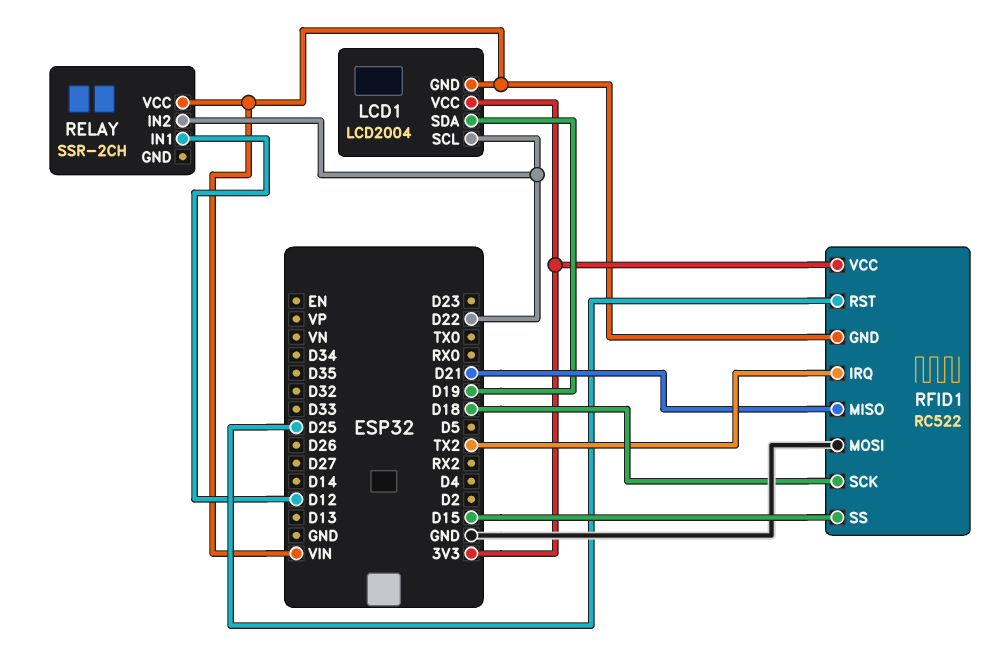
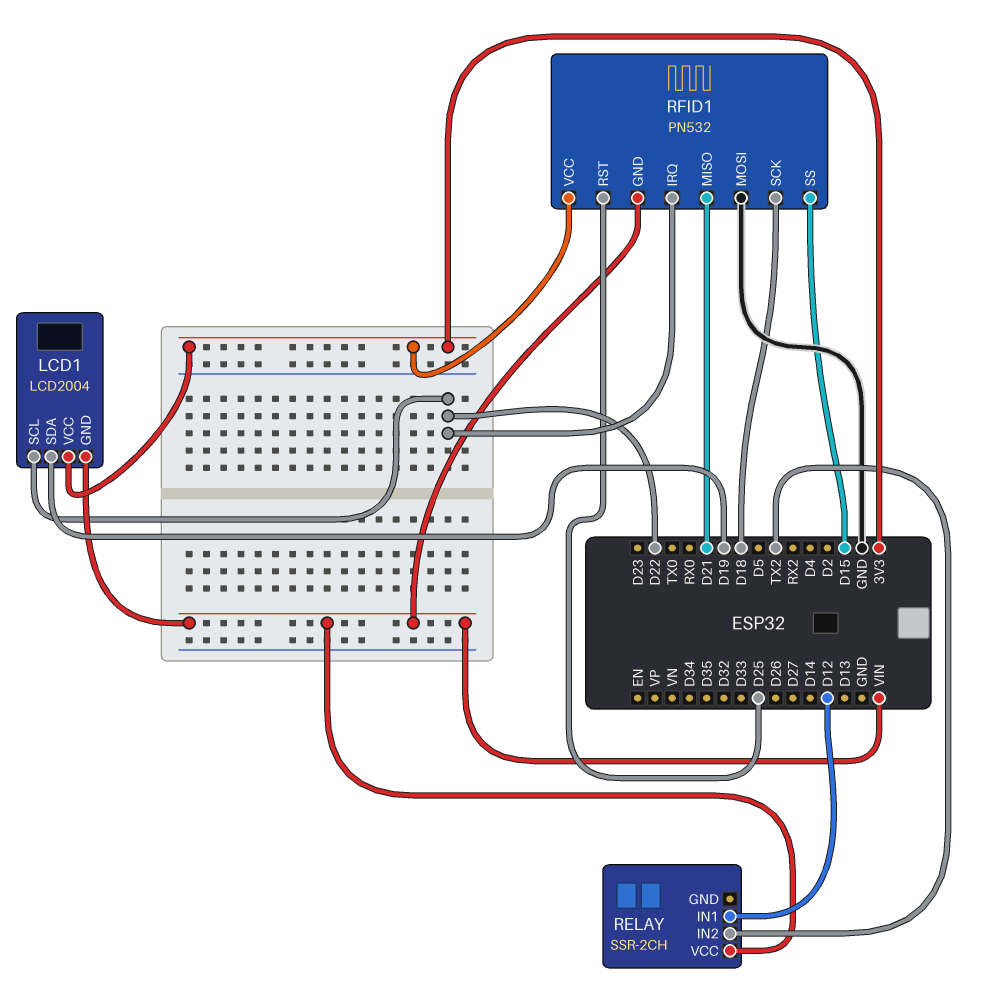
RELAY pin IN2: D22 -> TX2
RFID1: RC522 -> PN532
RFID1 pin IRQ: TX2 -> D22

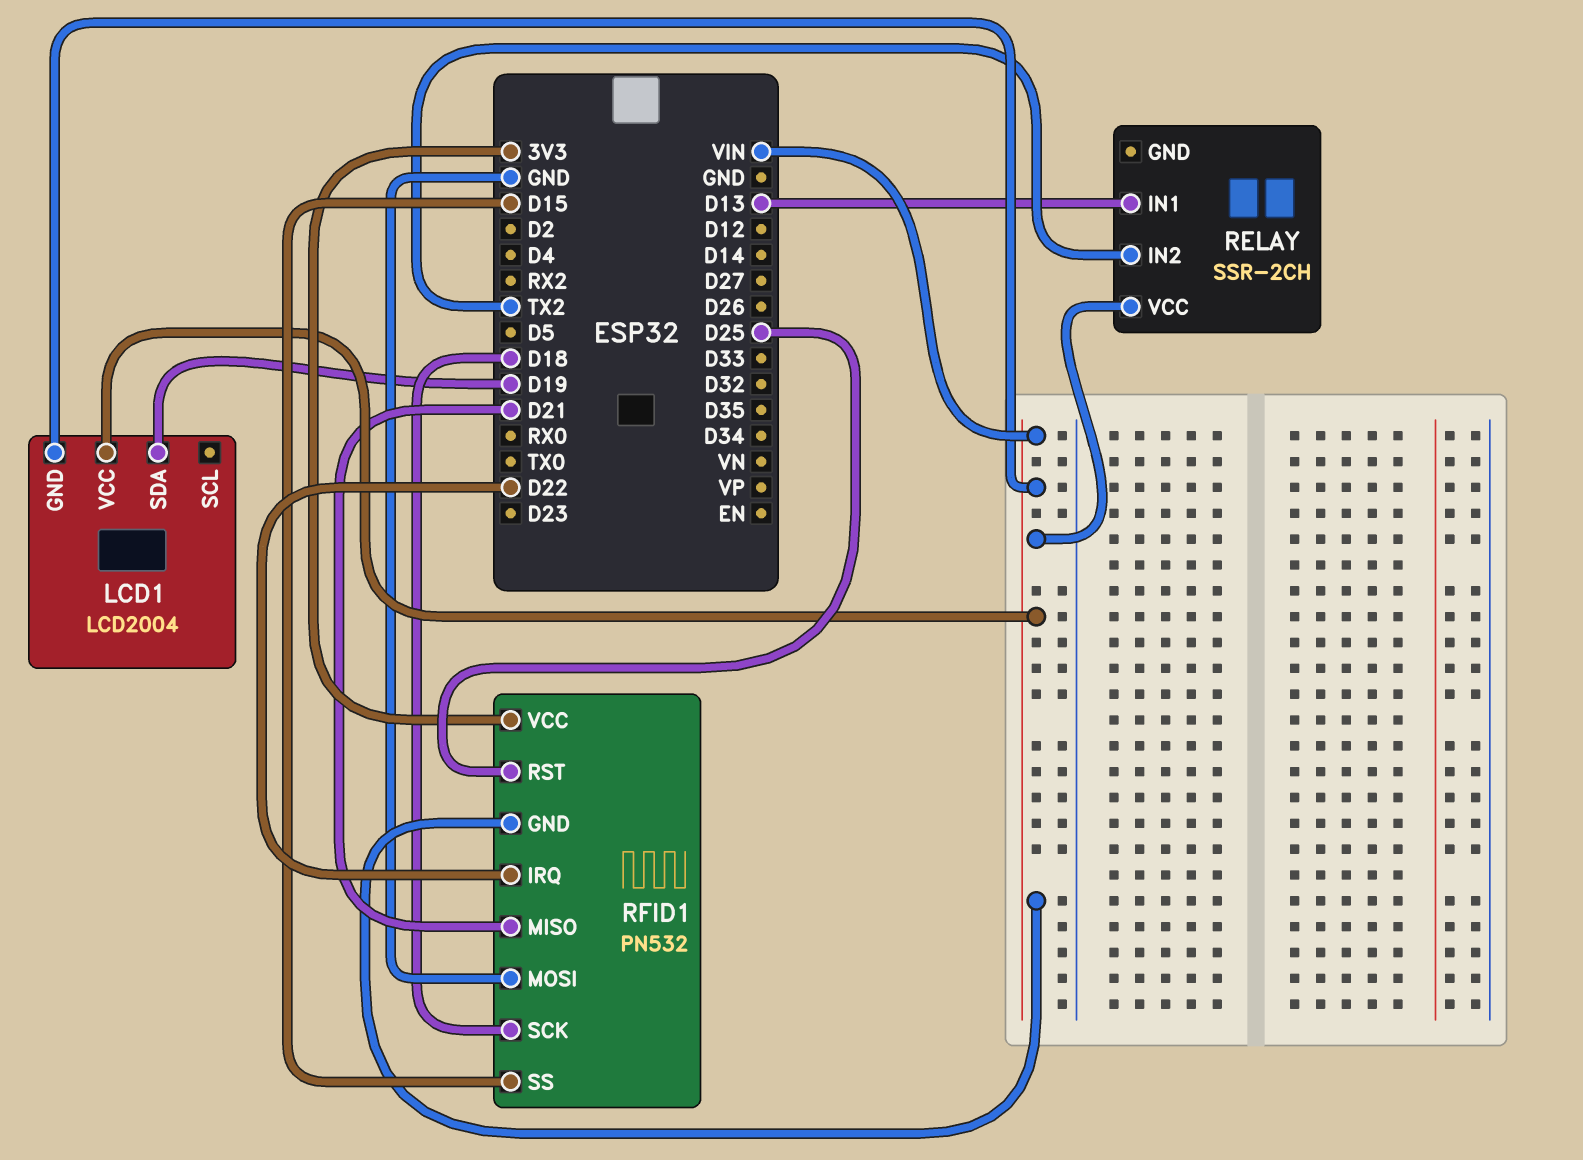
LCD1 pin SCL: D22 -> none
LCD1 pin VCC: 3V3 -> VIN
RELAY pin IN1: D12 -> D13

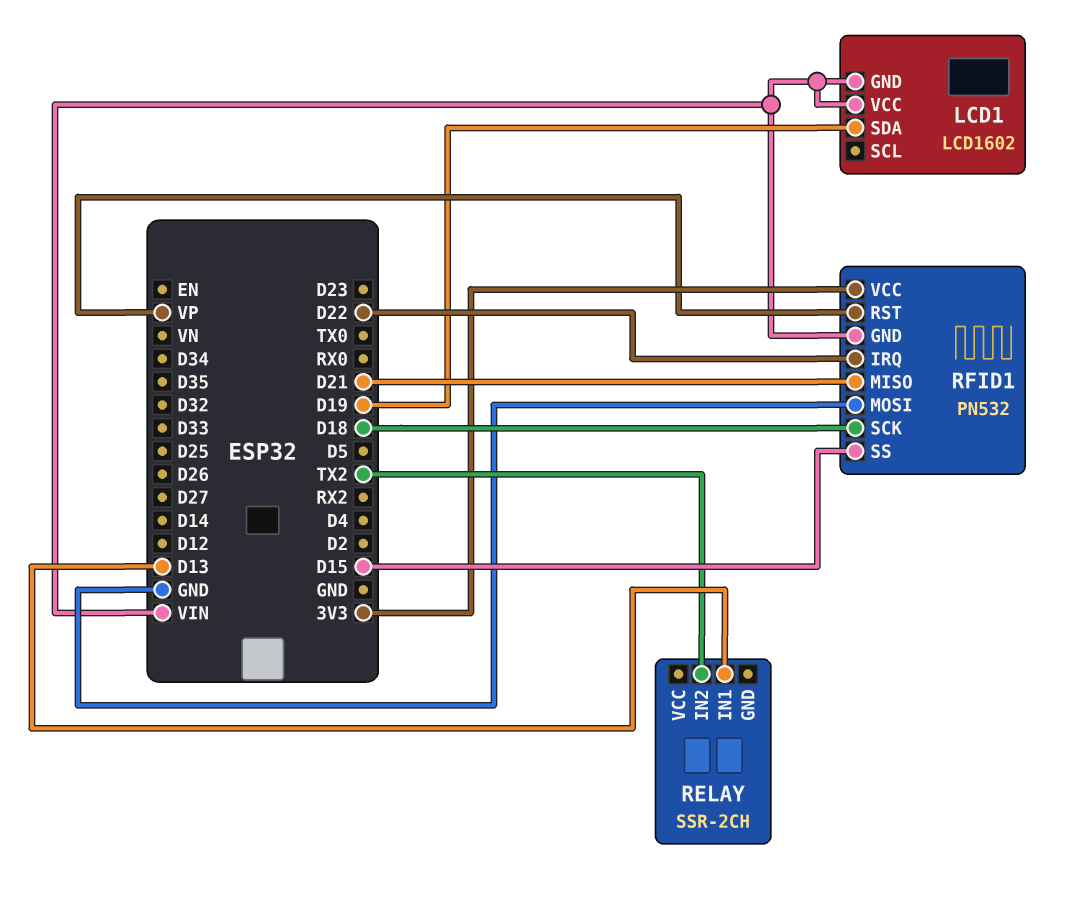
LCD1: LCD2004 -> LCD1602
RELAY pin VCC: VIN -> none
RFID1 pin RST: D25 -> VP

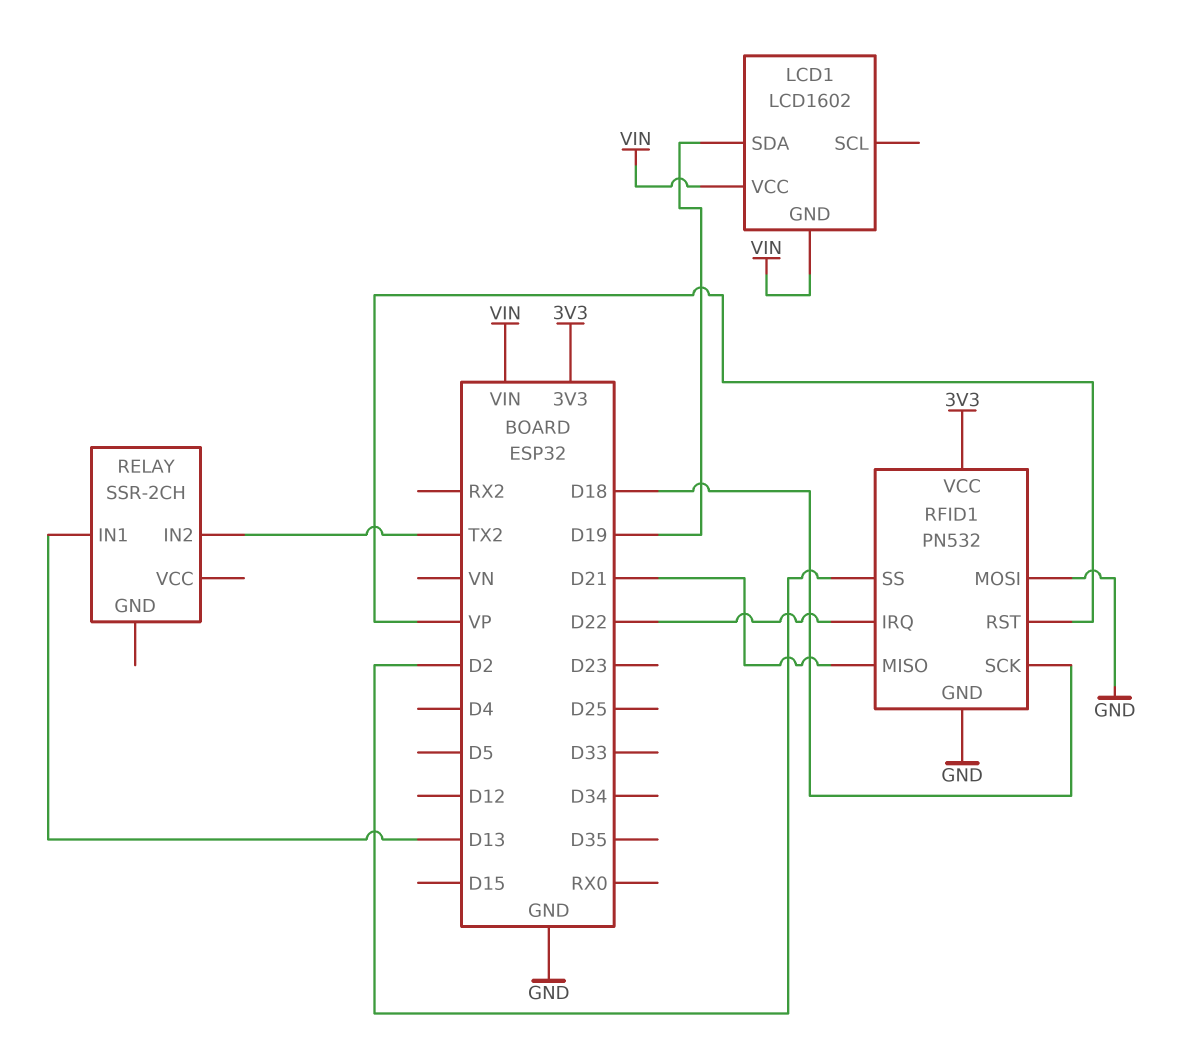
RFID1 pin GND: VIN -> GND
RFID1 pin SS: D15 -> D2

